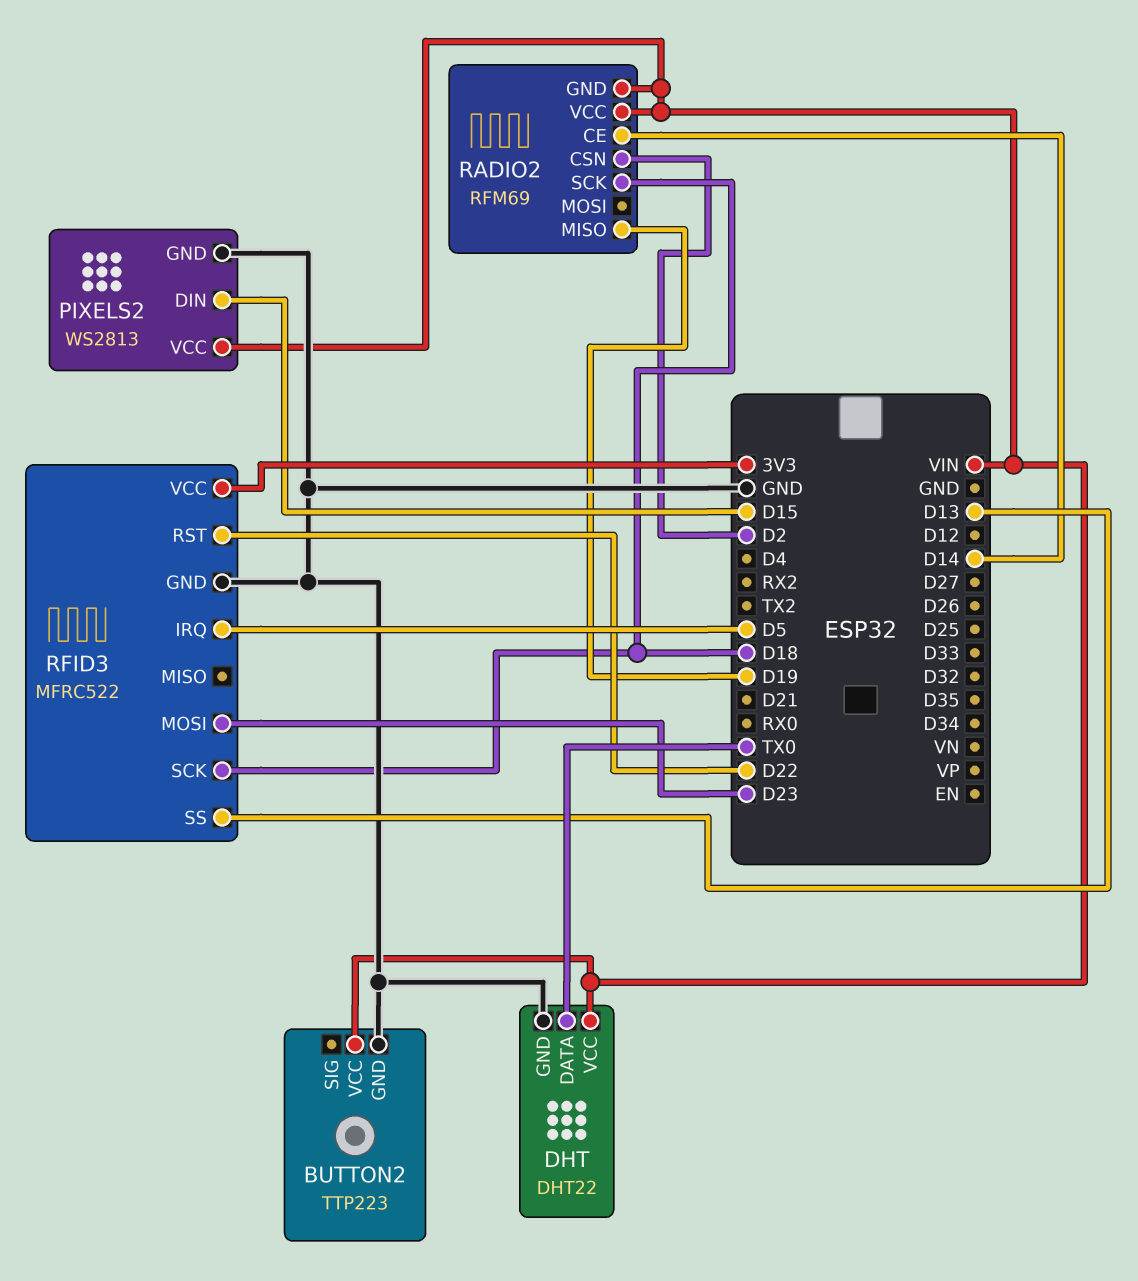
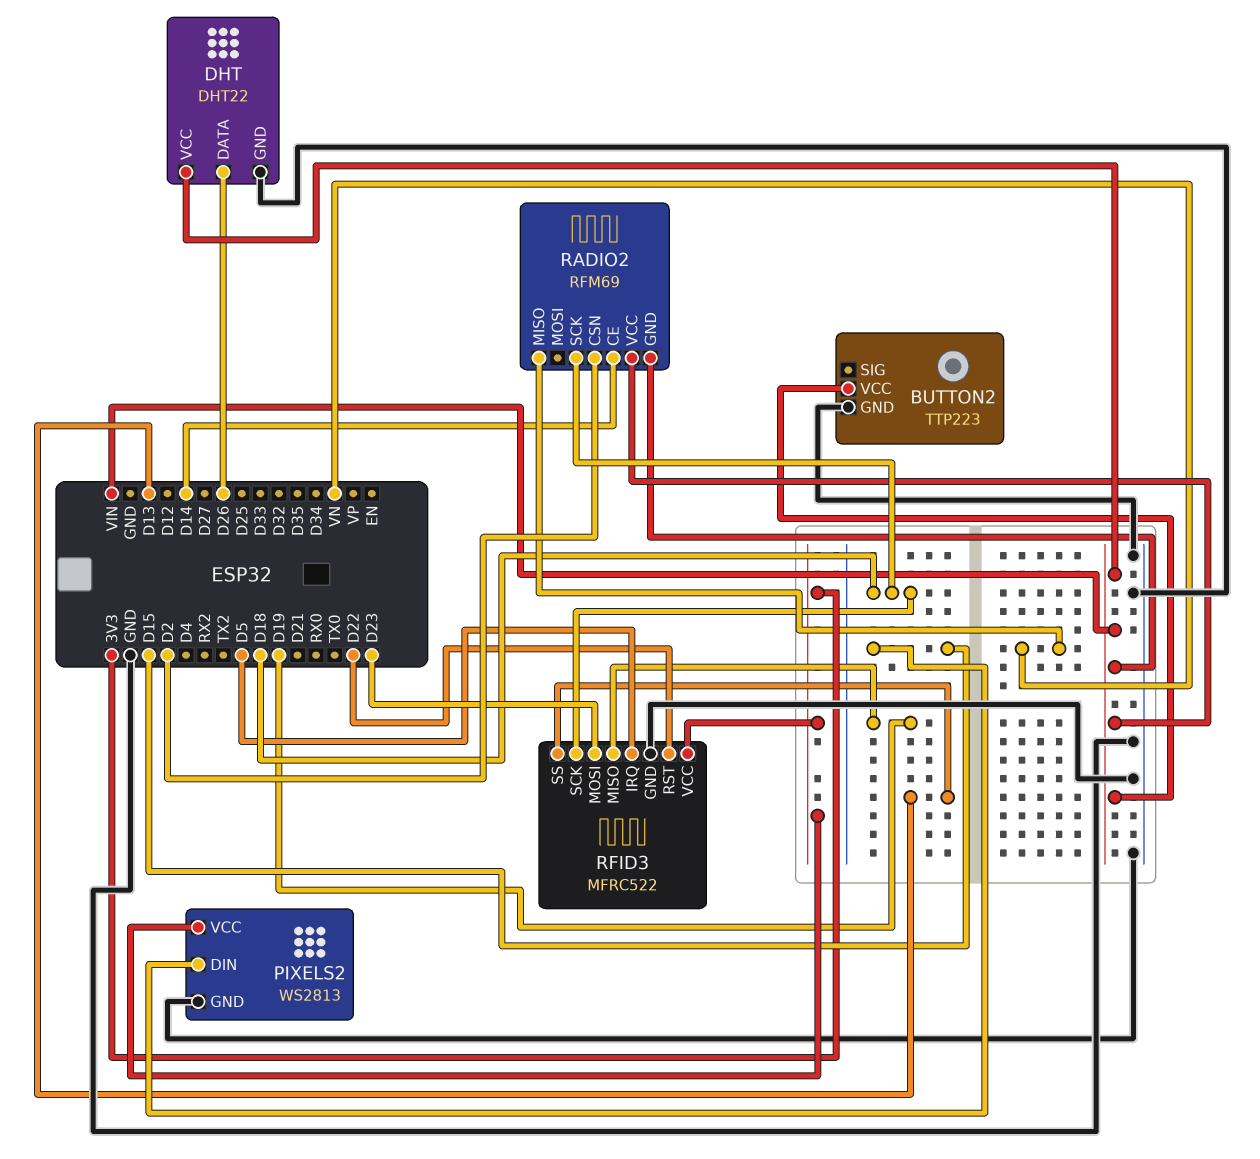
DHT pin DATA: TX0 -> D26
PIXELS2 pin VCC: VIN -> 3V3
RADIO2 pin MISO: D19 -> VN
RFID3 pin MISO: none -> D19

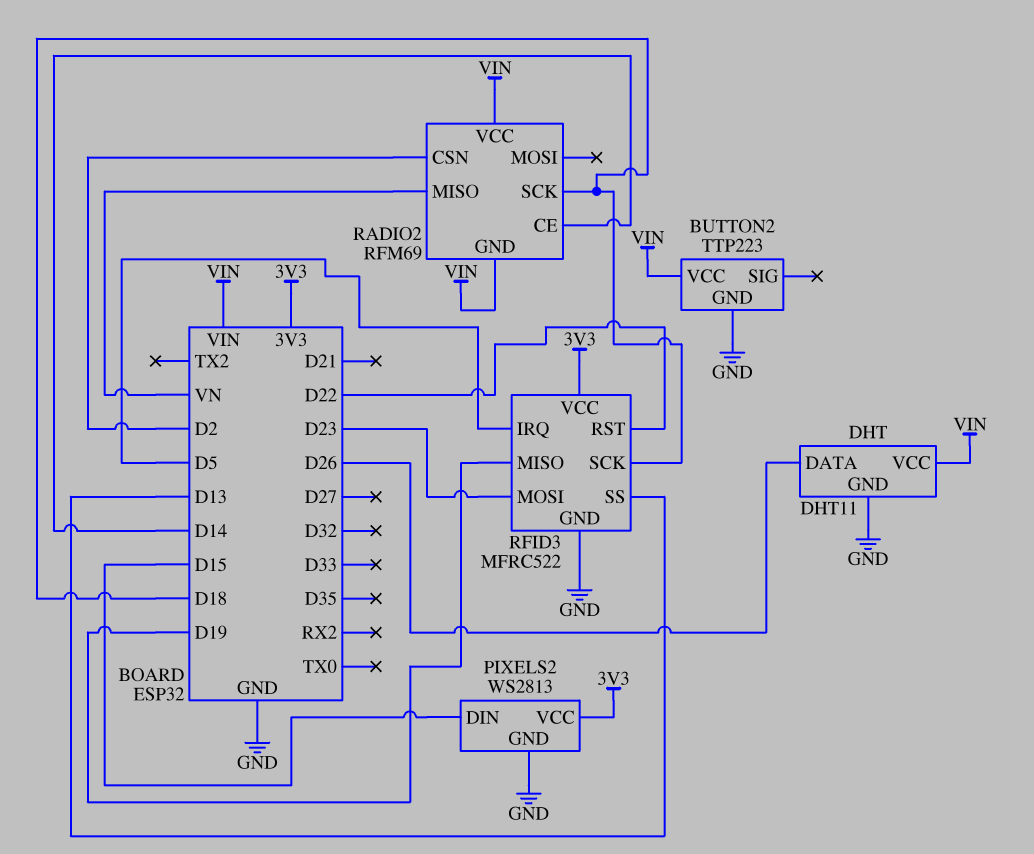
DHT: DHT22 -> DHT11

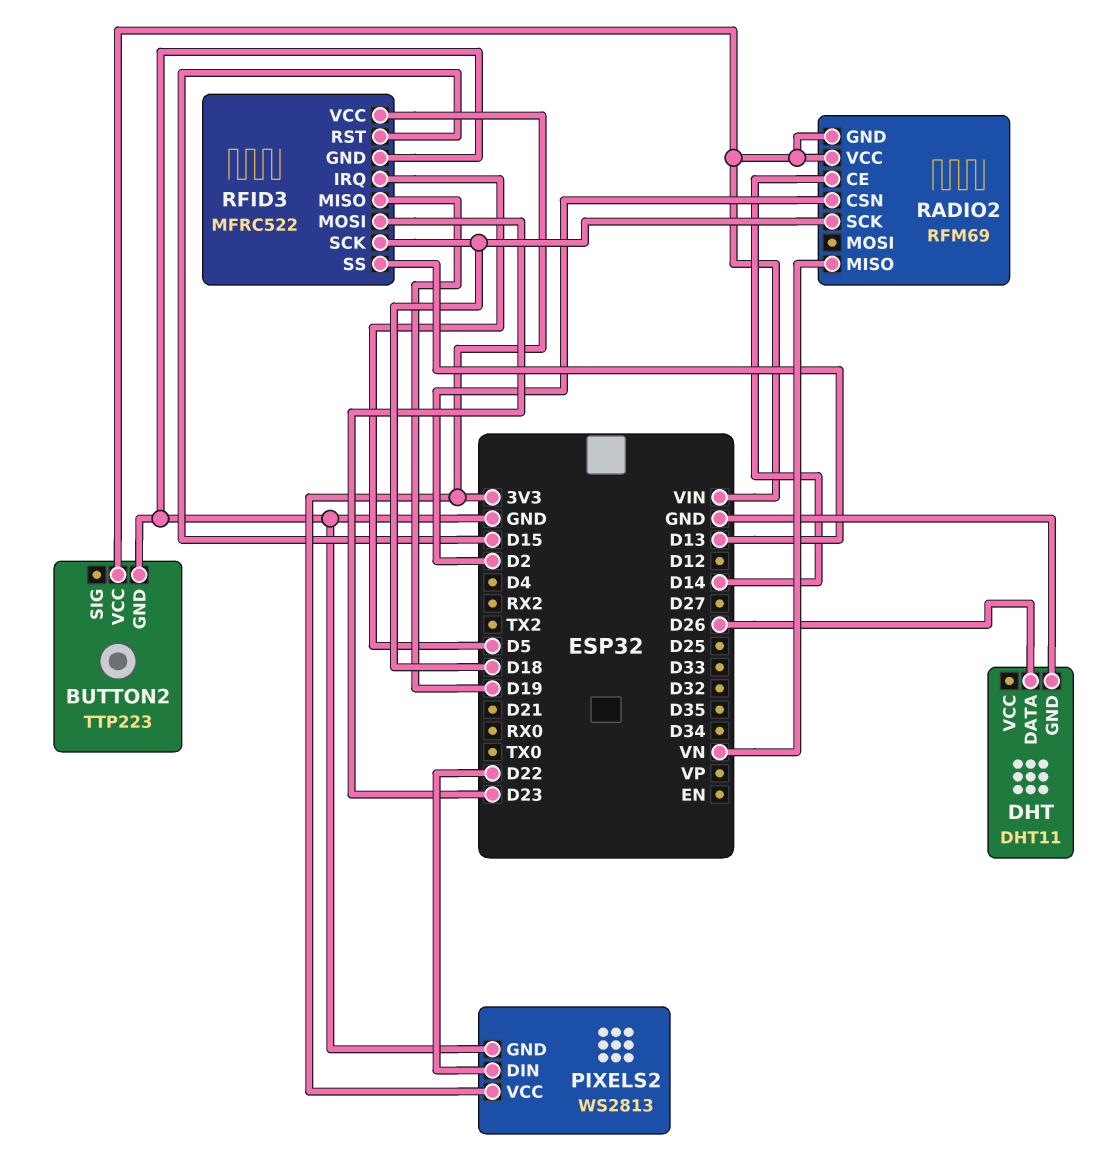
DHT pin VCC: VIN -> none
PIXELS2 pin DIN: D15 -> D22
RFID3 pin RST: D22 -> D15

